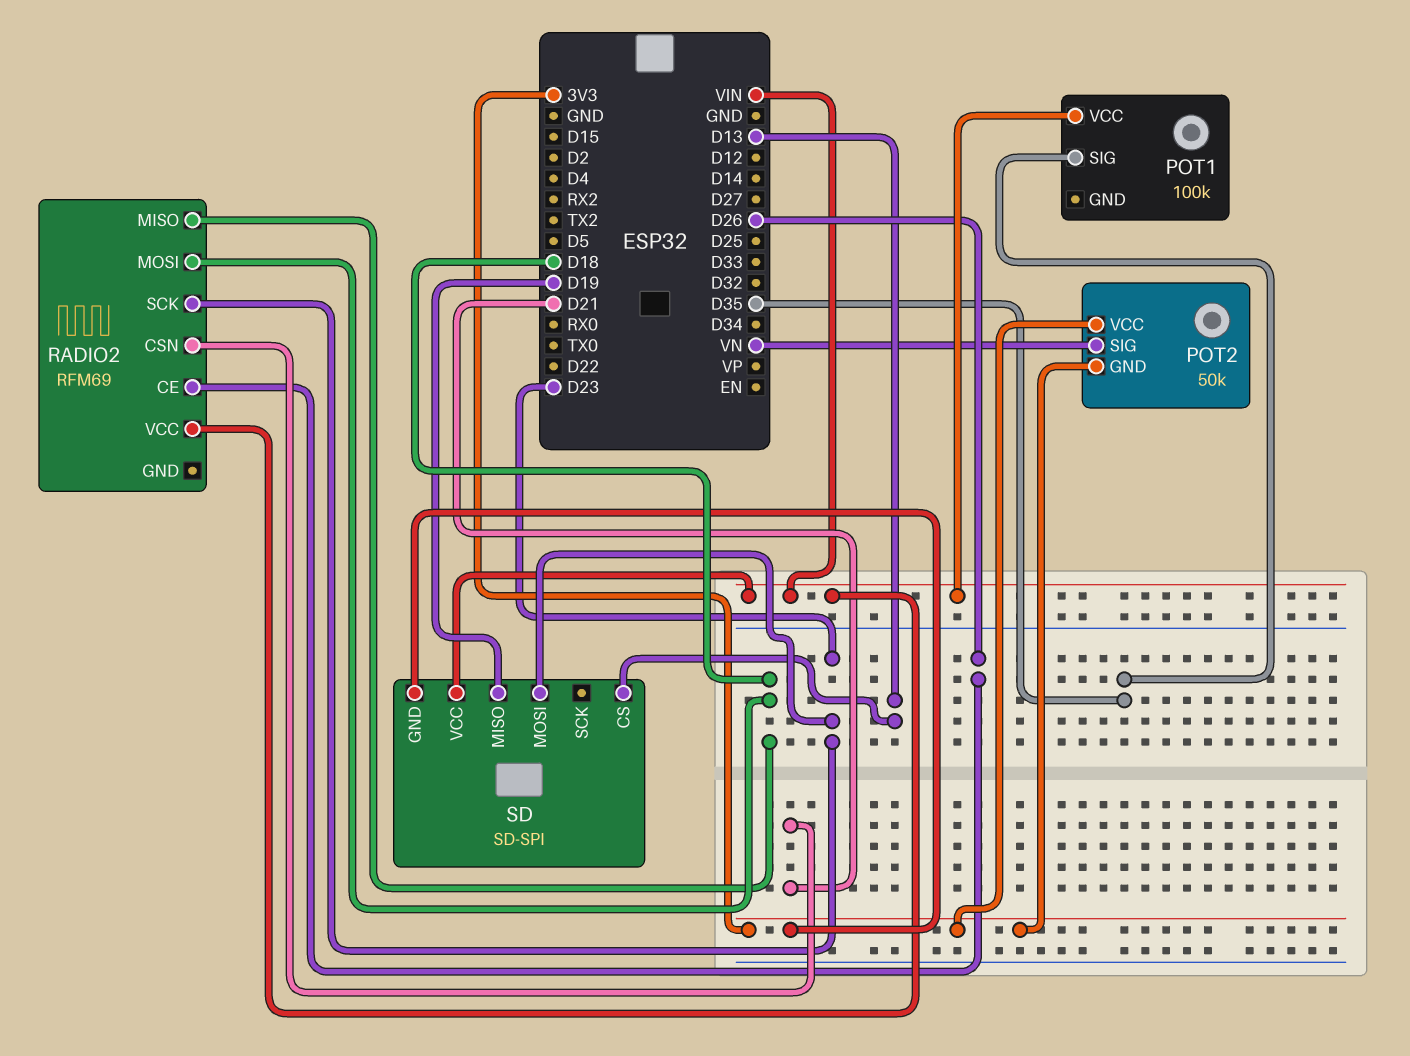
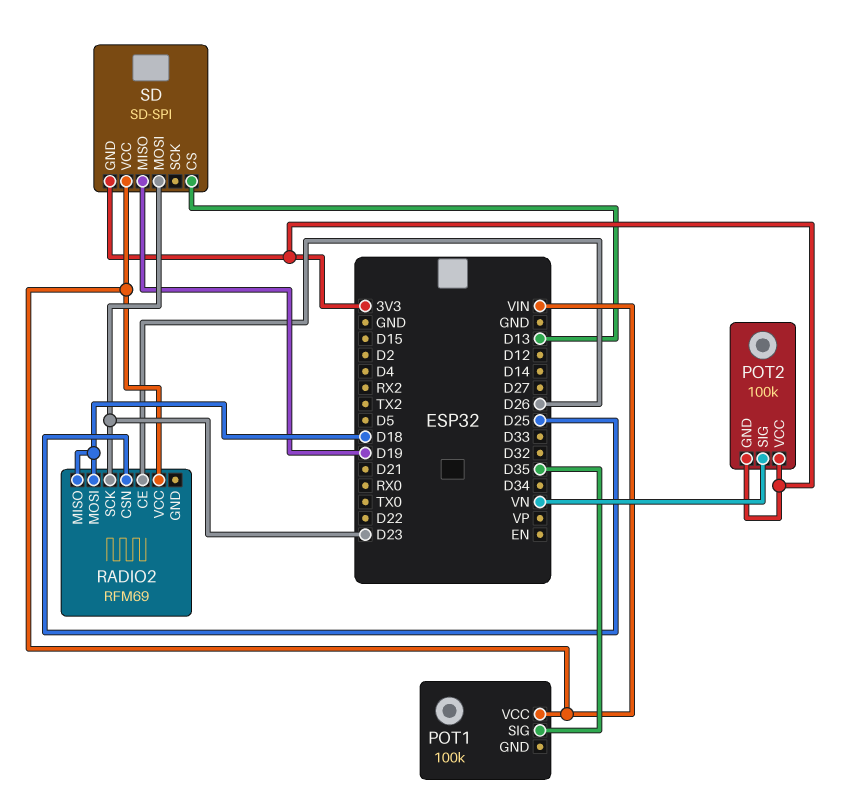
POT2: 50k -> 100k
RADIO2 pin CSN: D21 -> D25

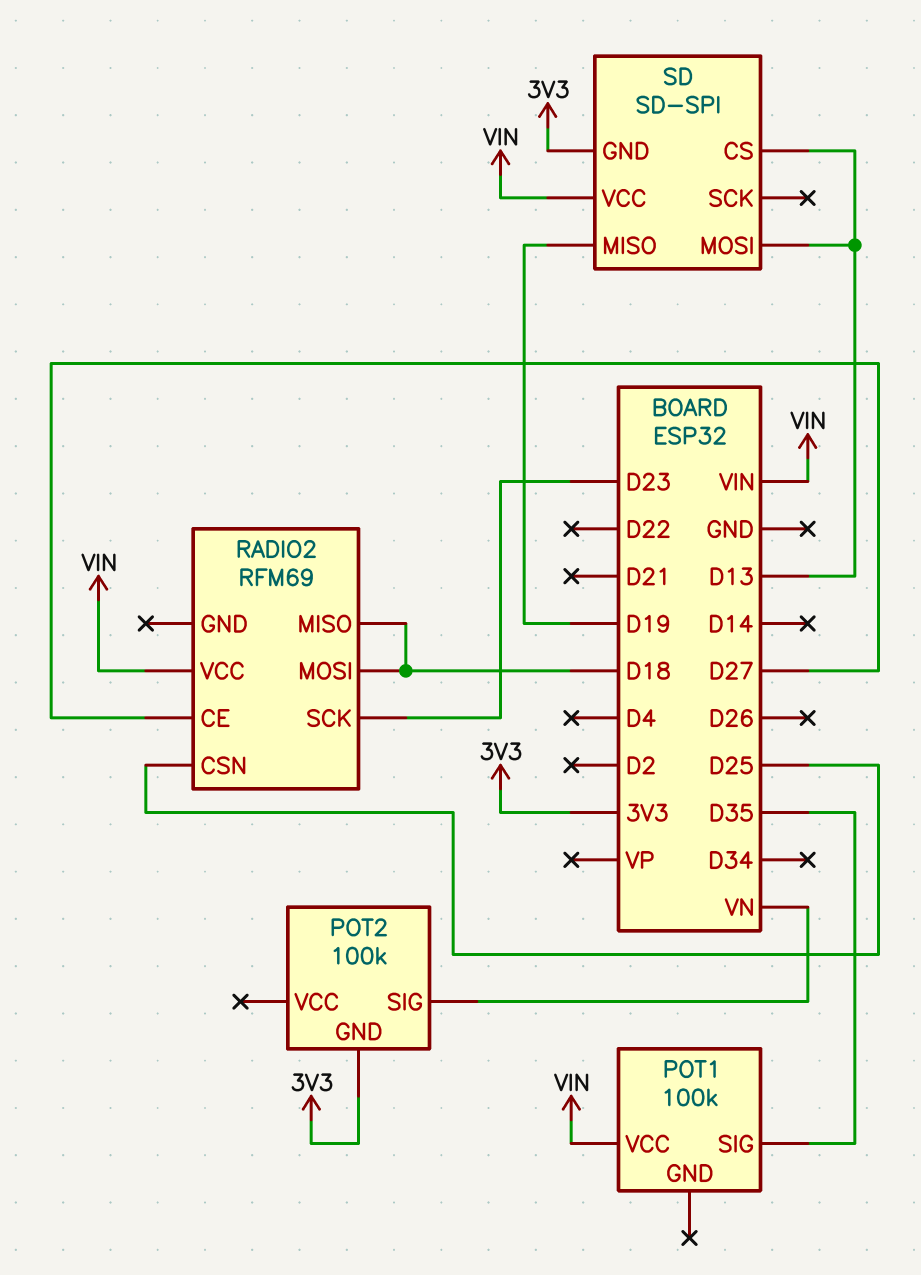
POT2 pin VCC: 3V3 -> none
RADIO2 pin CE: D26 -> D27
SD pin MOSI: D23 -> D13

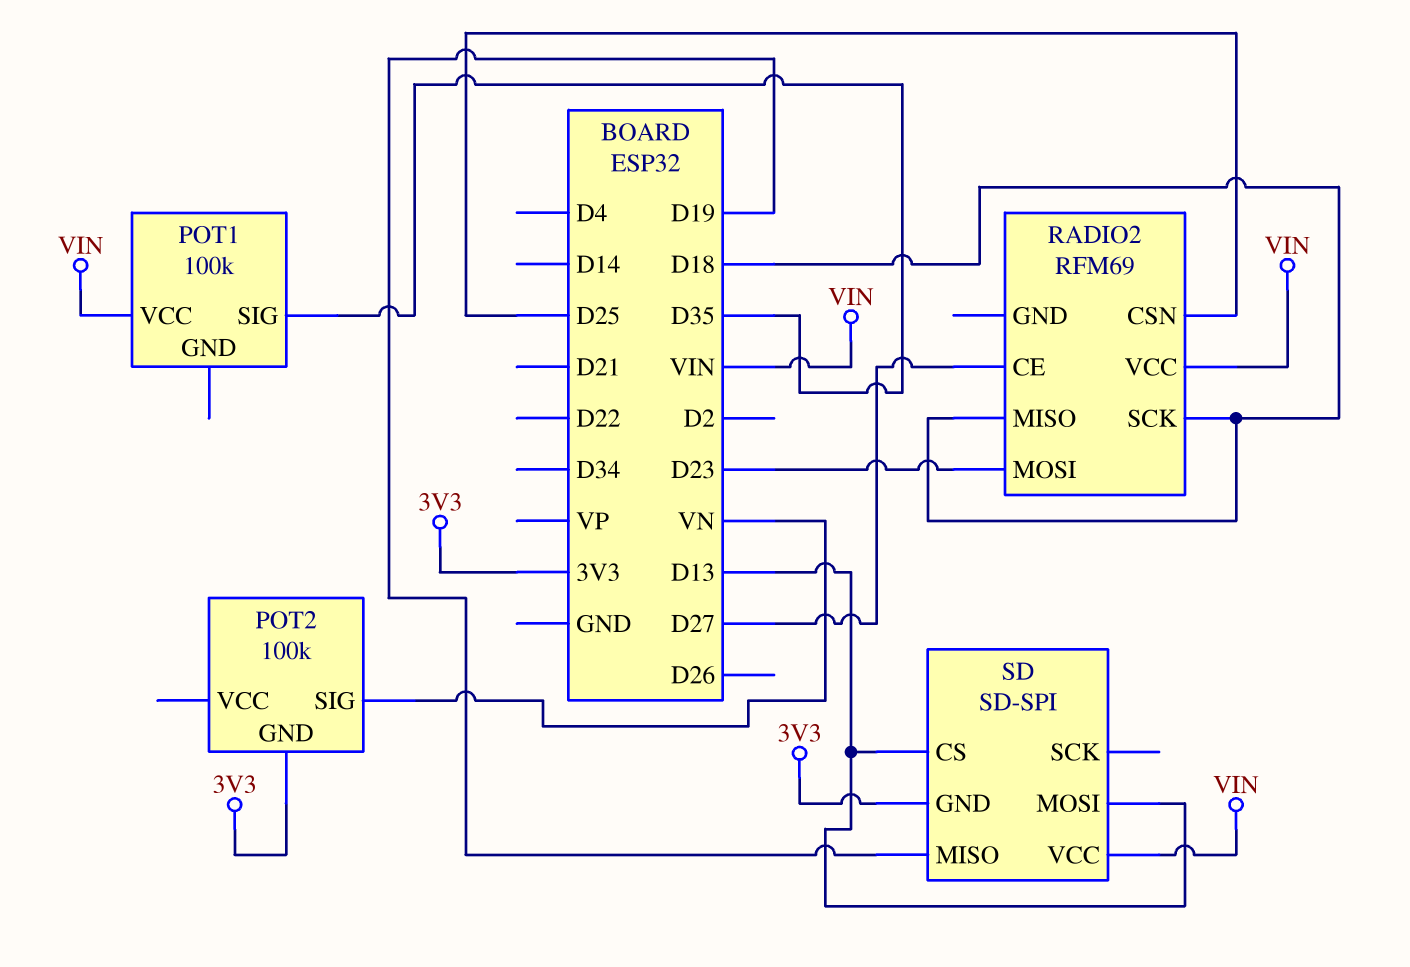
RADIO2 pin MOSI: D18 -> D23
RADIO2 pin SCK: D23 -> D18

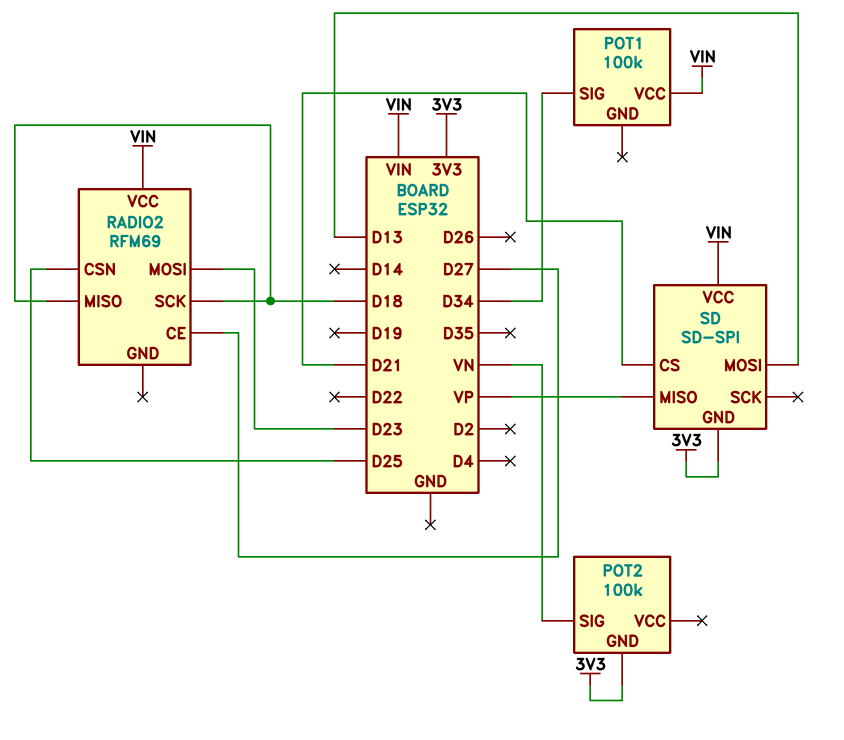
POT1 pin SIG: D35 -> D34
SD pin CS: D13 -> D21
SD pin MISO: D19 -> VP

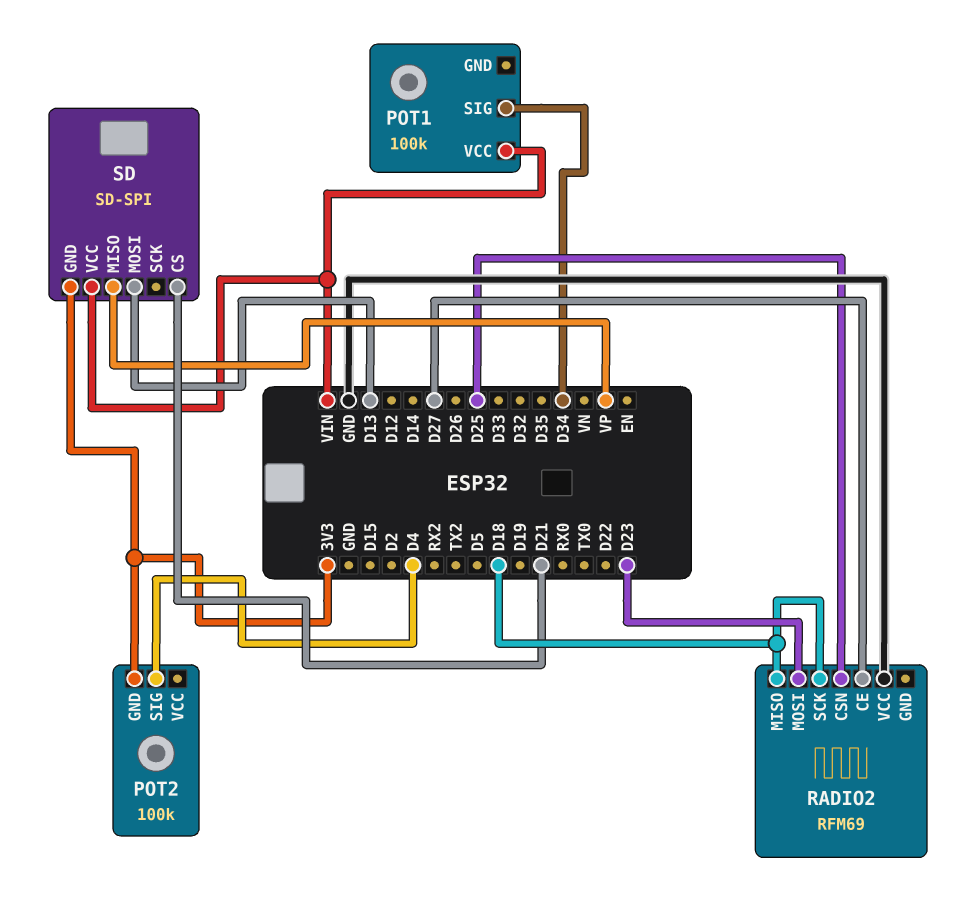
POT2 pin SIG: VN -> D4
RADIO2 pin VCC: VIN -> GND

